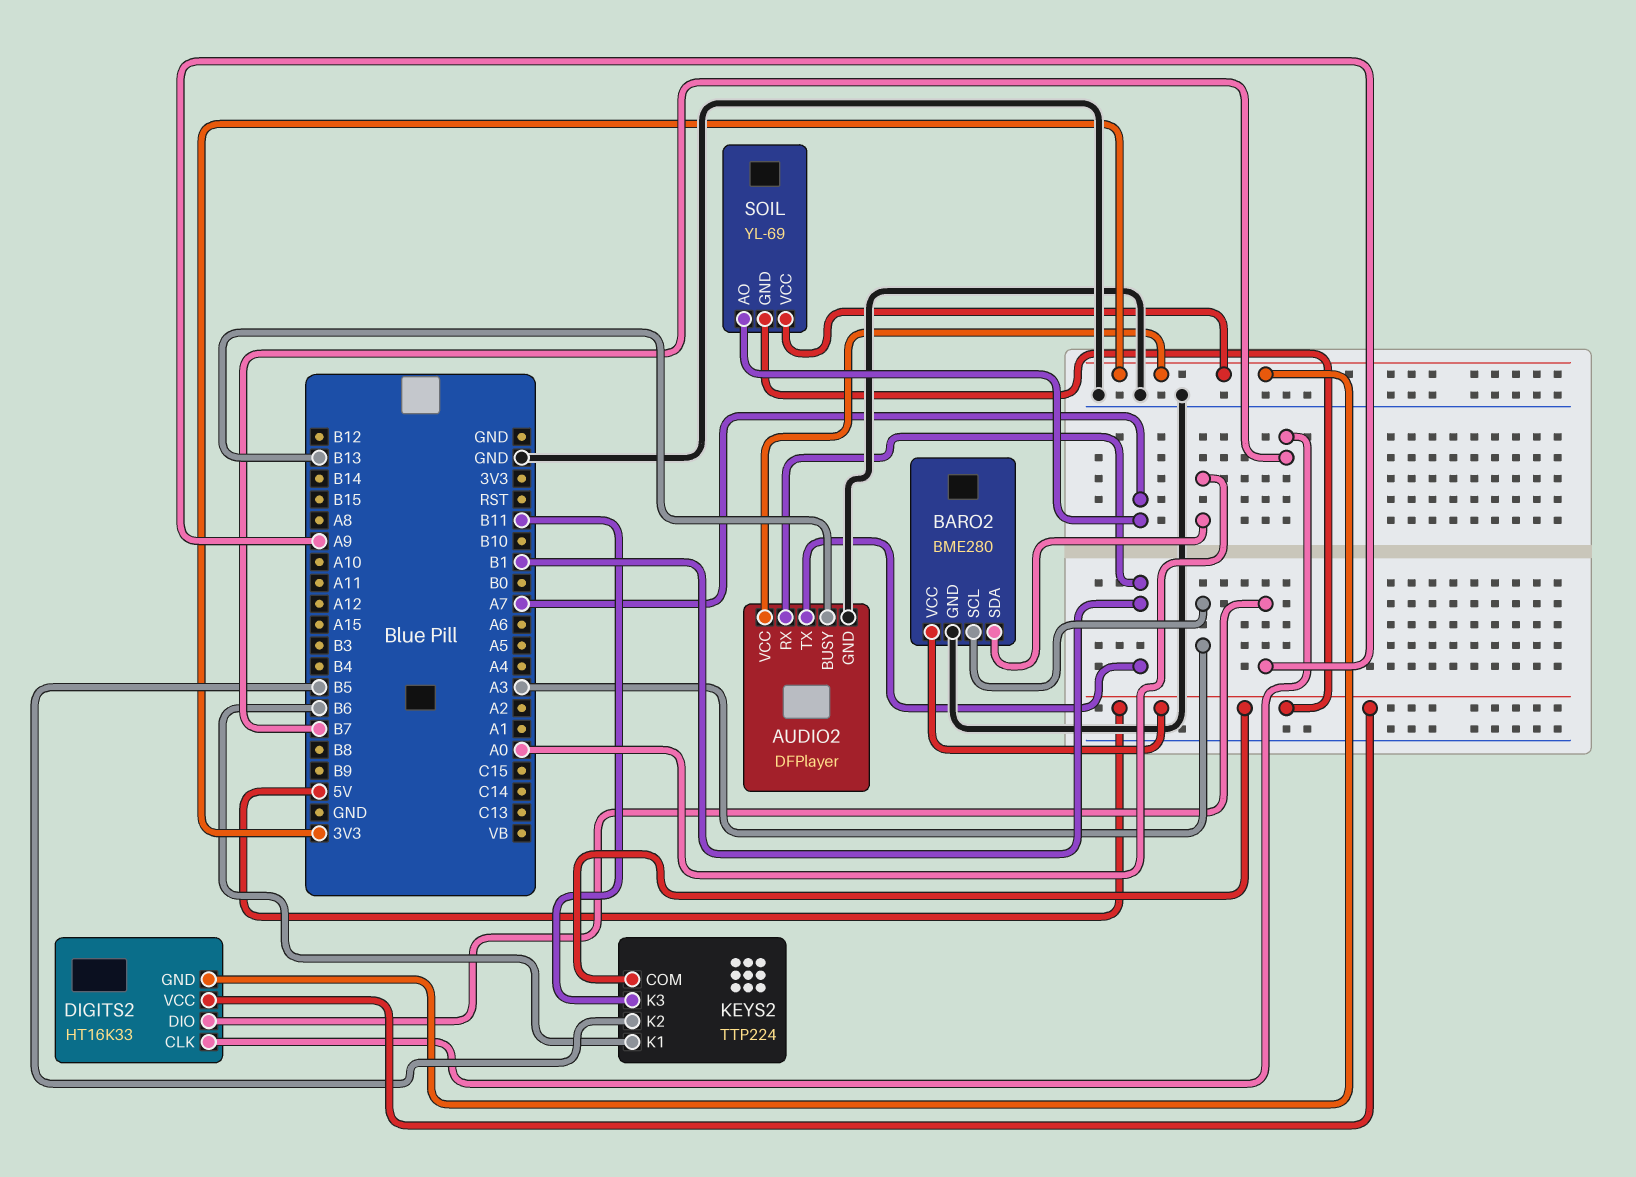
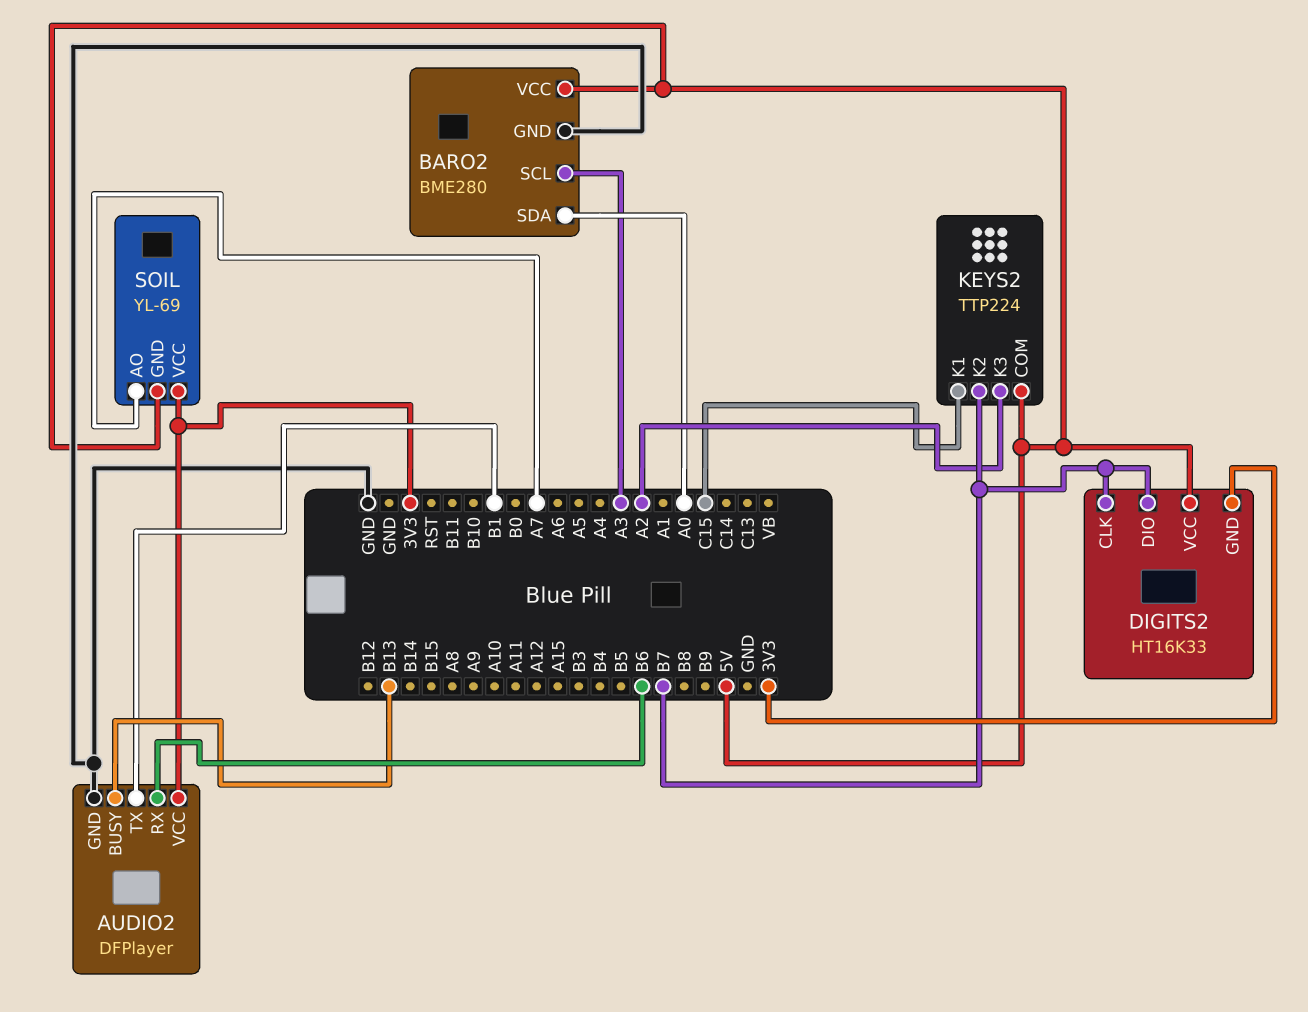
AUDIO2 pin RX: B1 -> B6
DIGITS2 pin DIO: A9 -> B7
KEYS2 pin K1: B6 -> C15
KEYS2 pin K2: B5 -> B7
KEYS2 pin K3: B11 -> A2

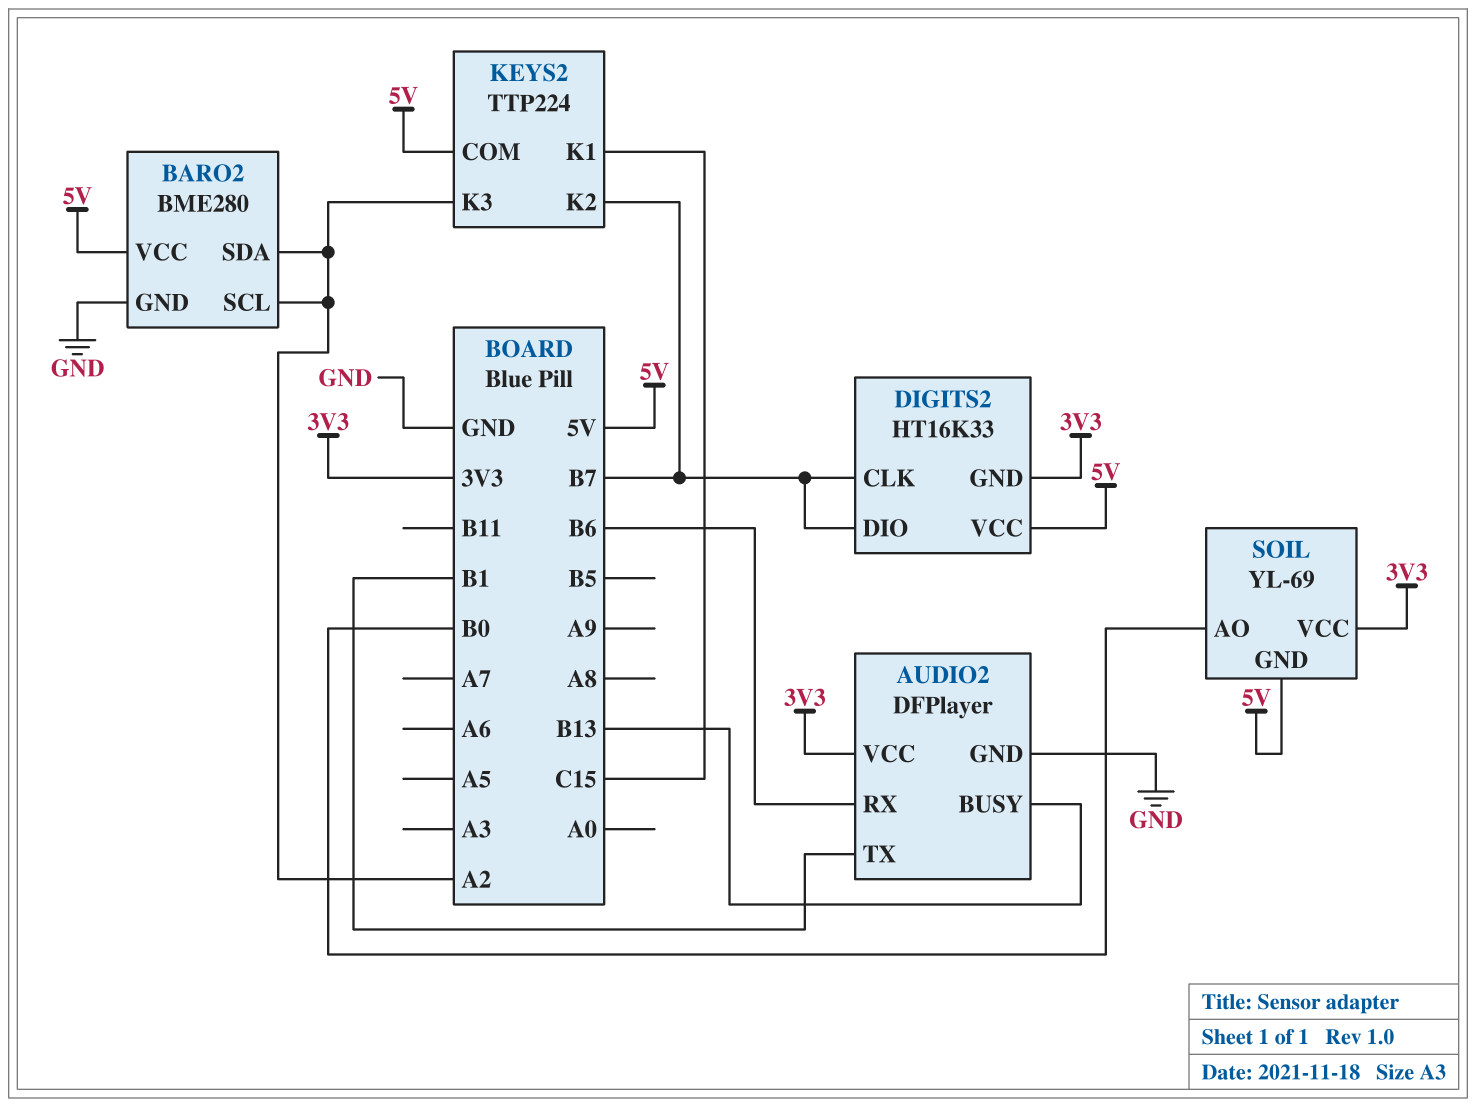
BARO2 pin SCL: A3 -> A2
BARO2 pin SDA: A0 -> A2
SOIL pin AO: A7 -> B0

